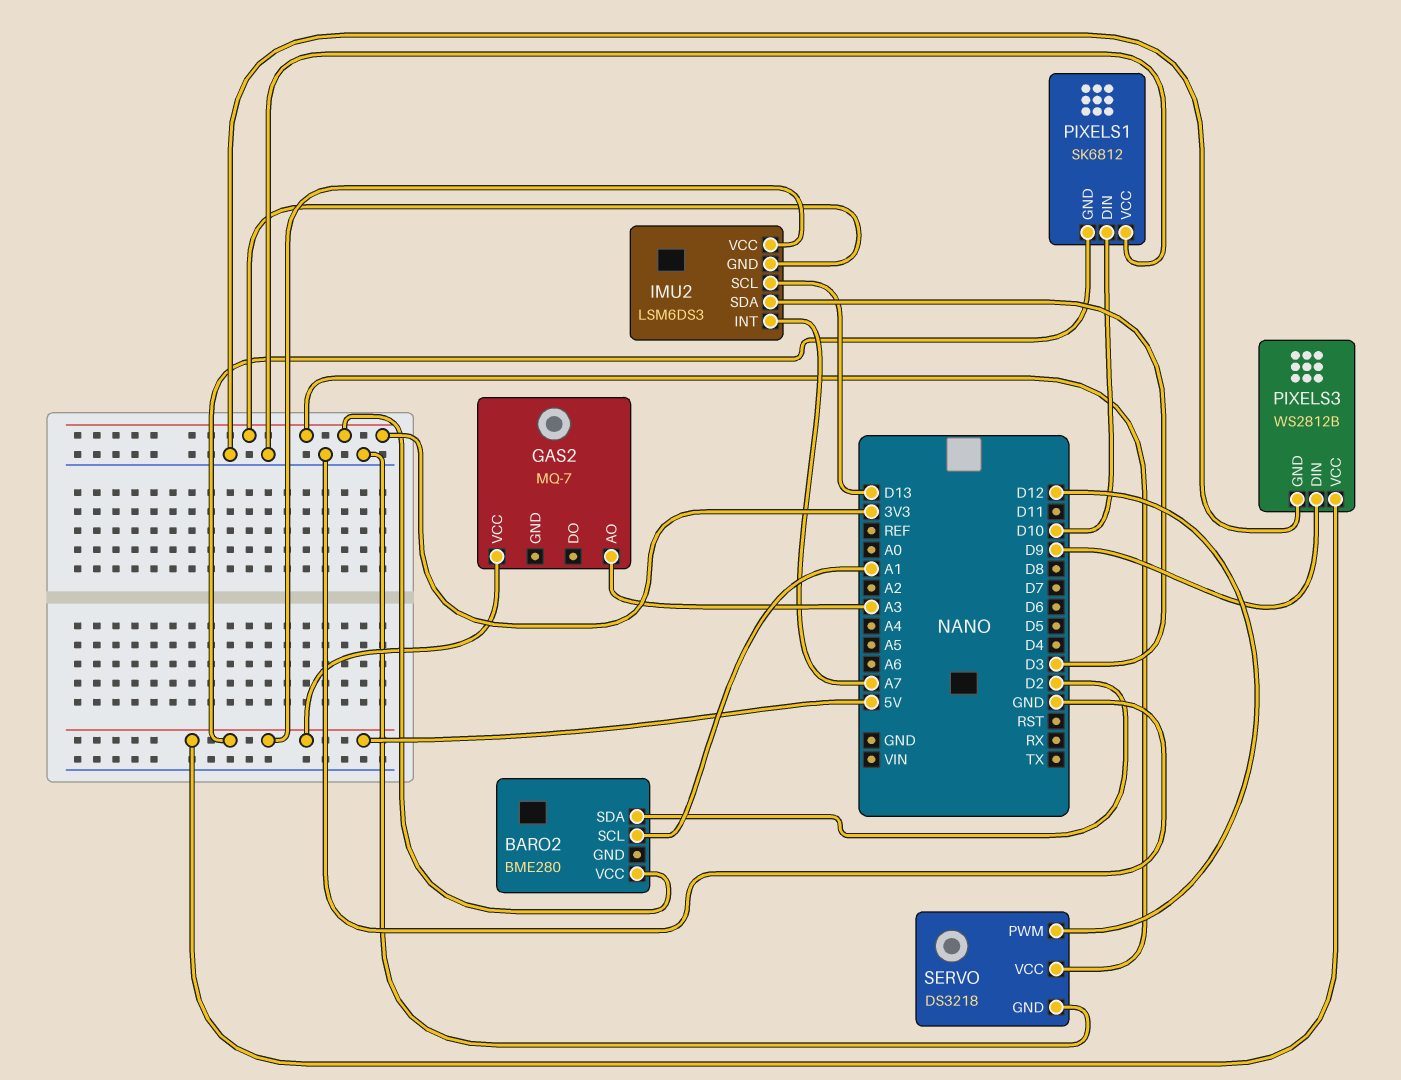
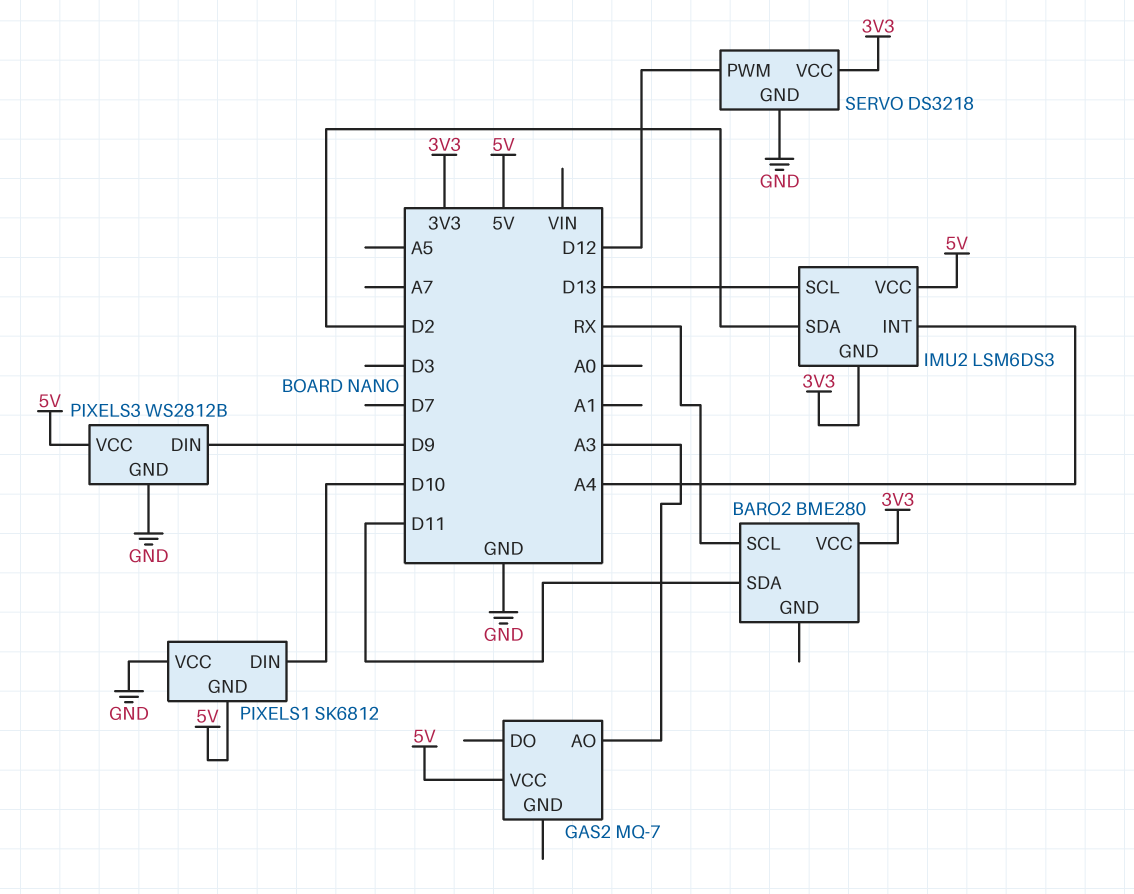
BARO2 pin SCL: A1 -> RX
BARO2 pin SDA: D2 -> D11
IMU2 pin INT: A7 -> A4
IMU2 pin SDA: D3 -> D2

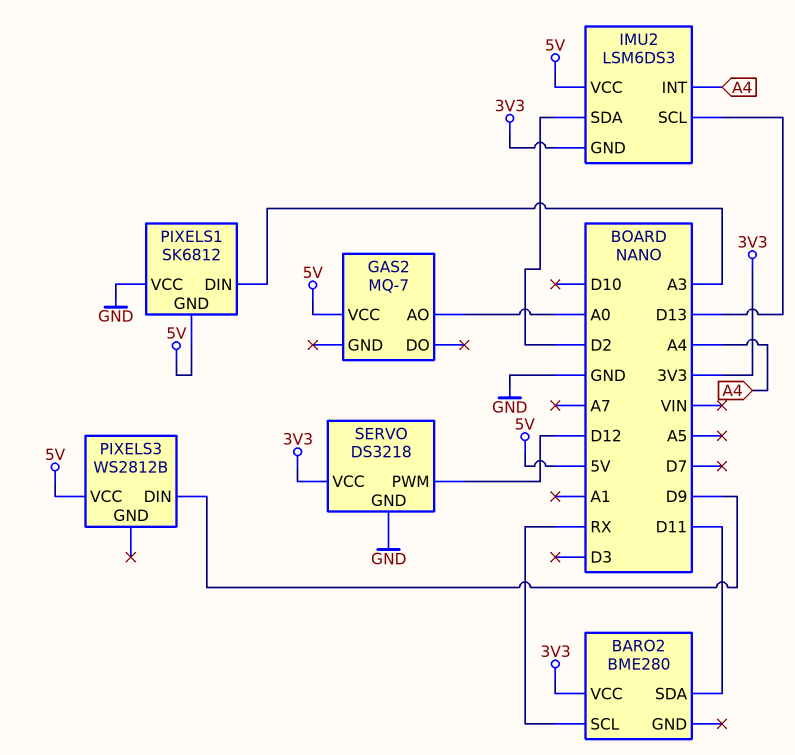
GAS2 pin AO: A3 -> A0
PIXELS1 pin DIN: D10 -> A3
PIXELS3 pin GND: GND -> none

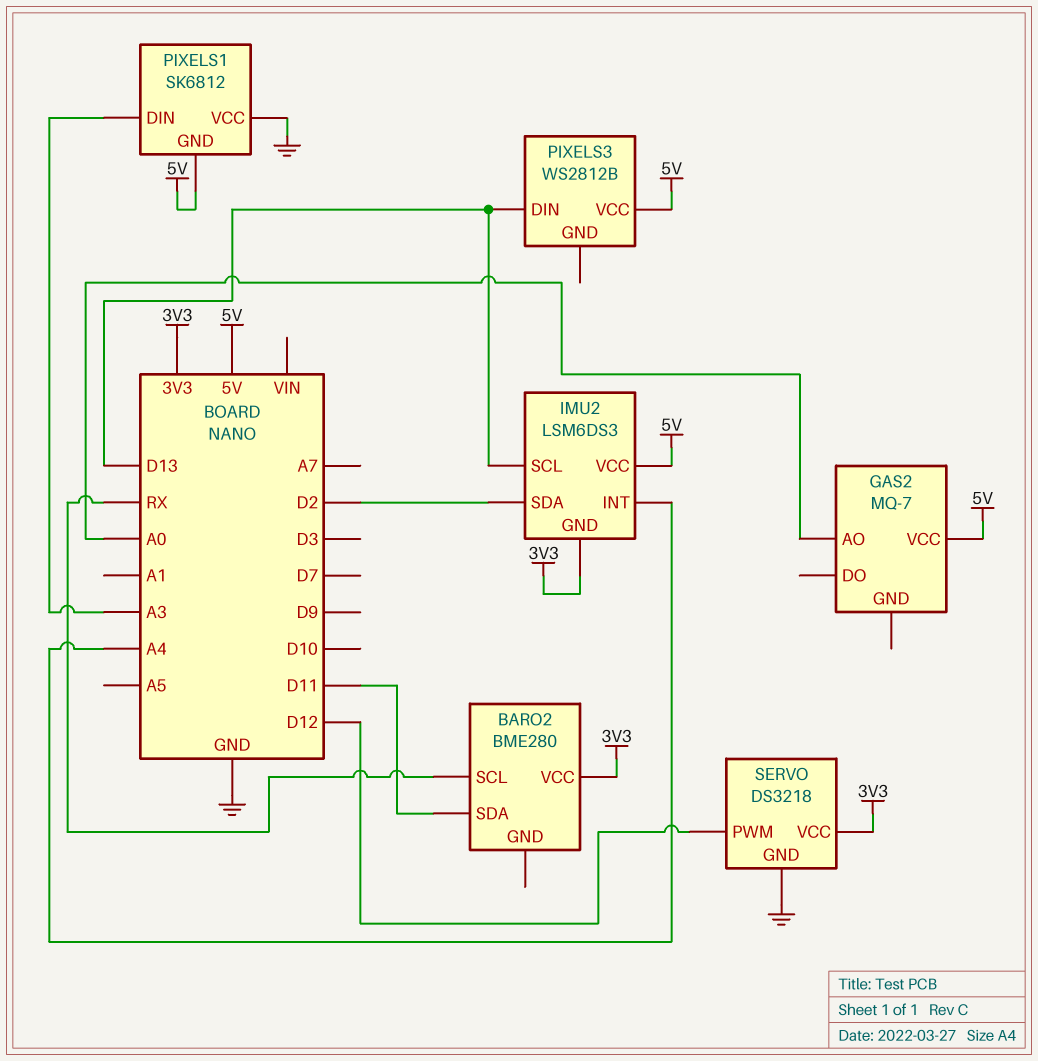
PIXELS3 pin DIN: D9 -> D13

